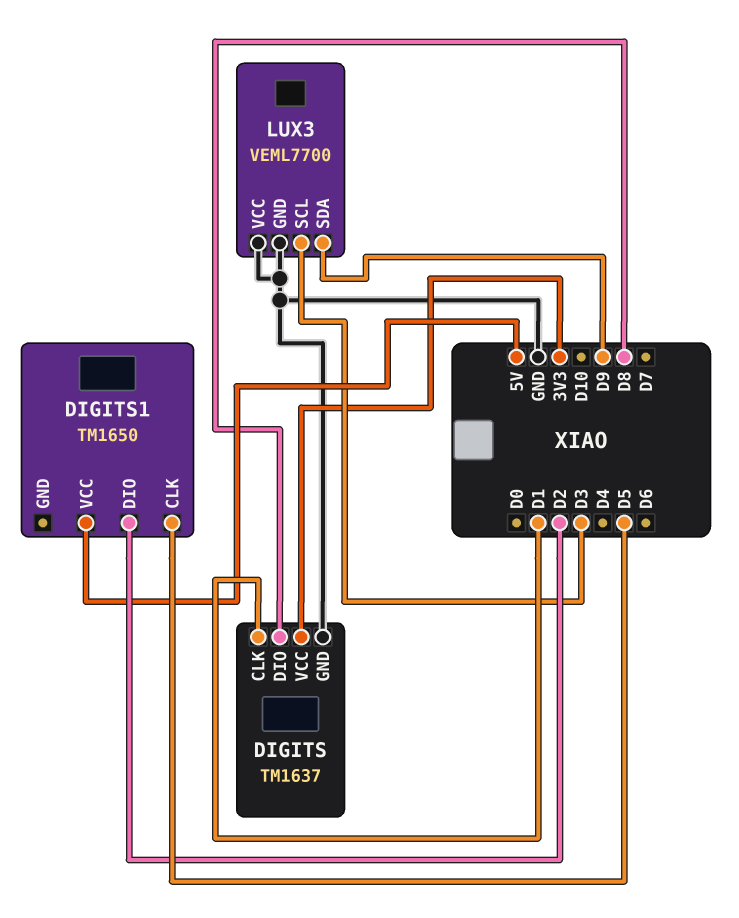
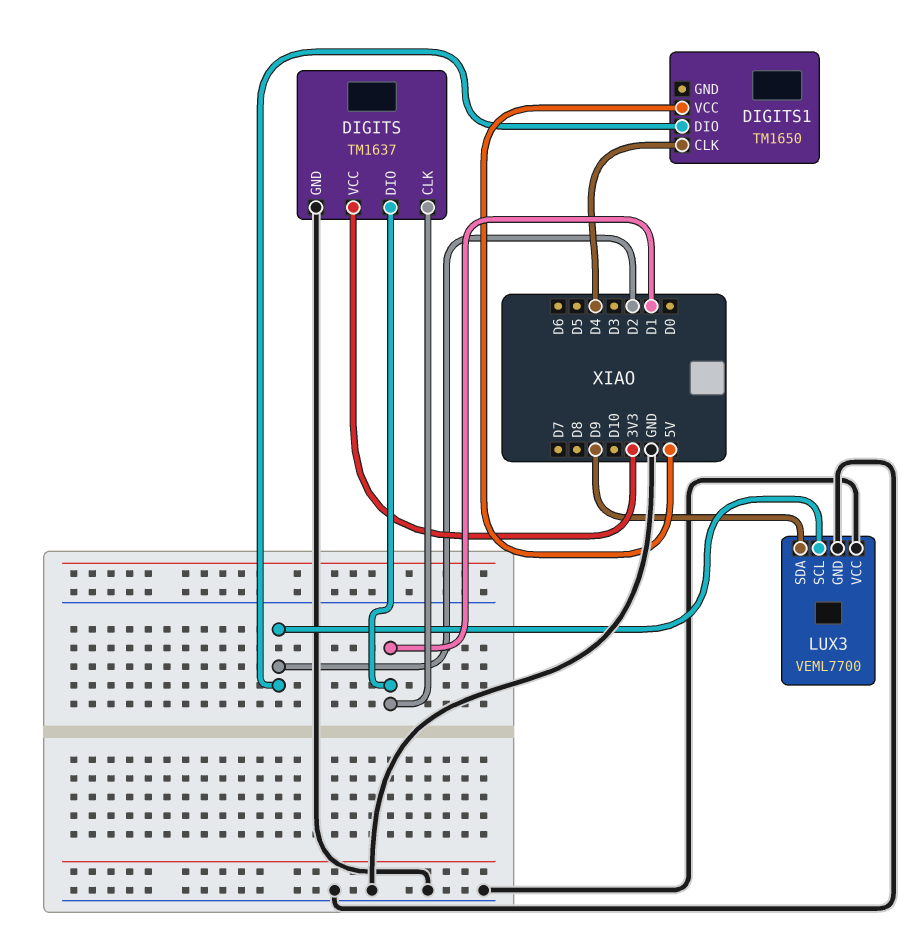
DIGITS pin DIO: D8 -> D1
DIGITS1 pin CLK: D5 -> D4
LUX3 pin SCL: D3 -> D2

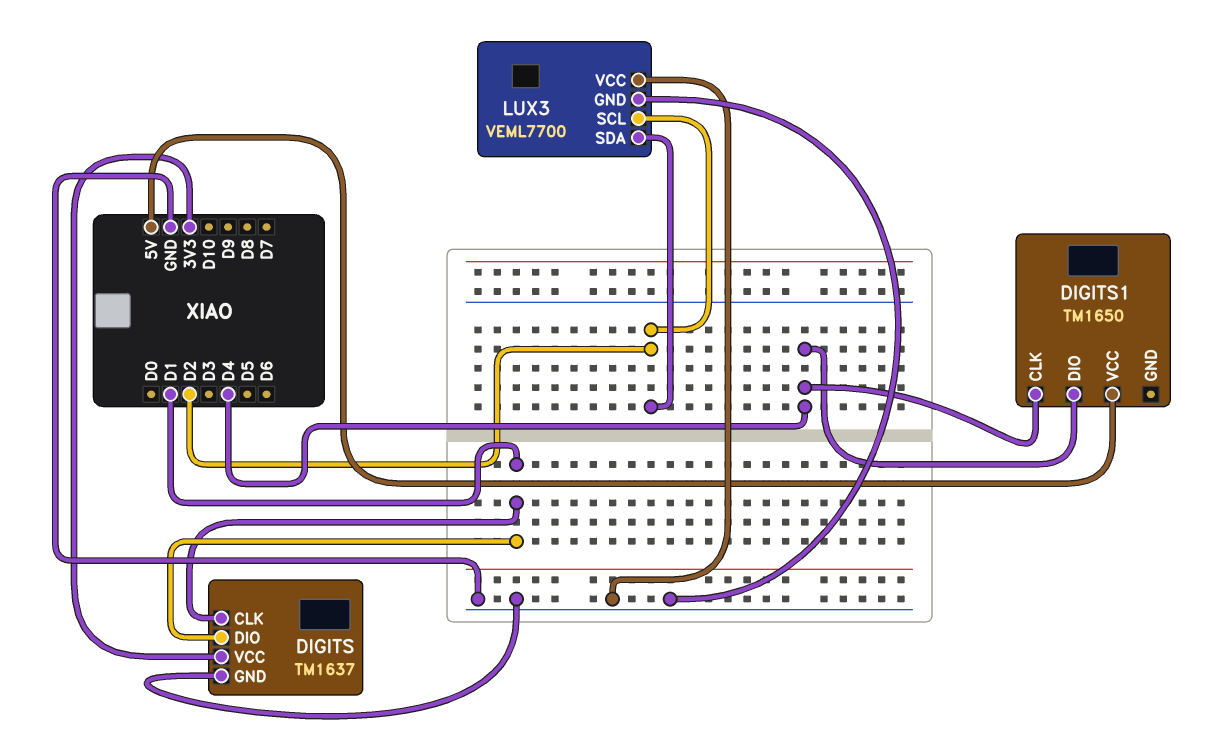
DIGITS1 pin DIO: D2 -> D4
LUX3 pin SDA: D9 -> D2

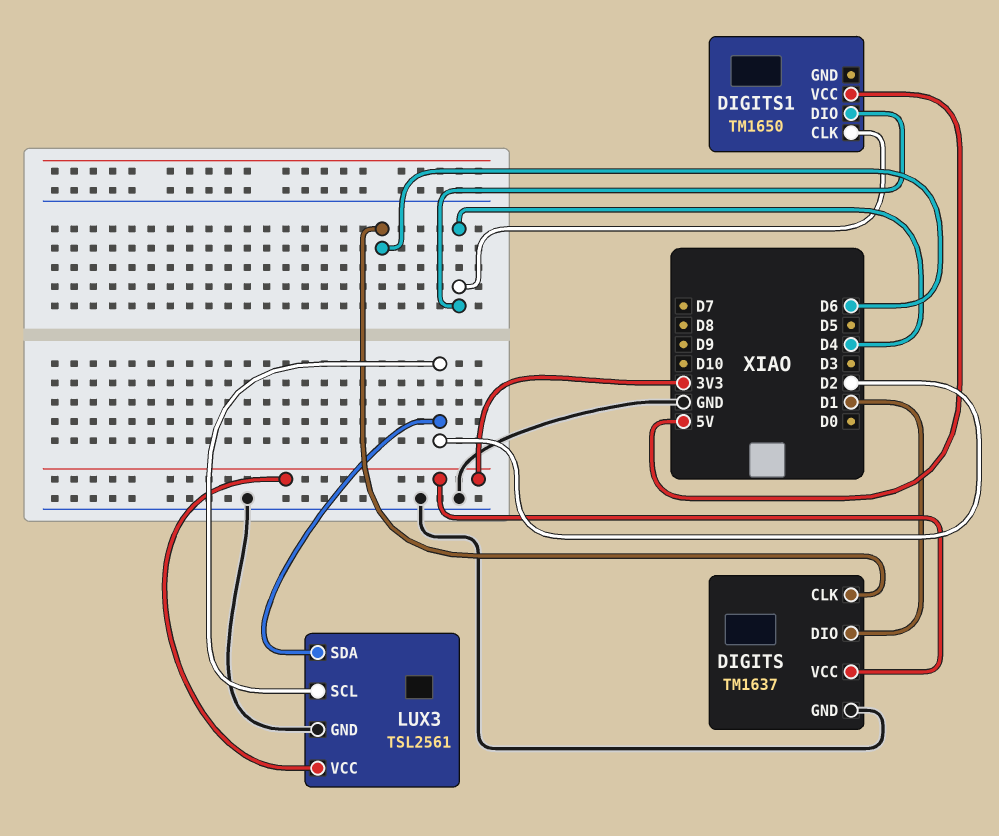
DIGITS pin CLK: D1 -> D6
LUX3: VEML7700 -> TSL2561
LUX3 pin VCC: GND -> 3V3

